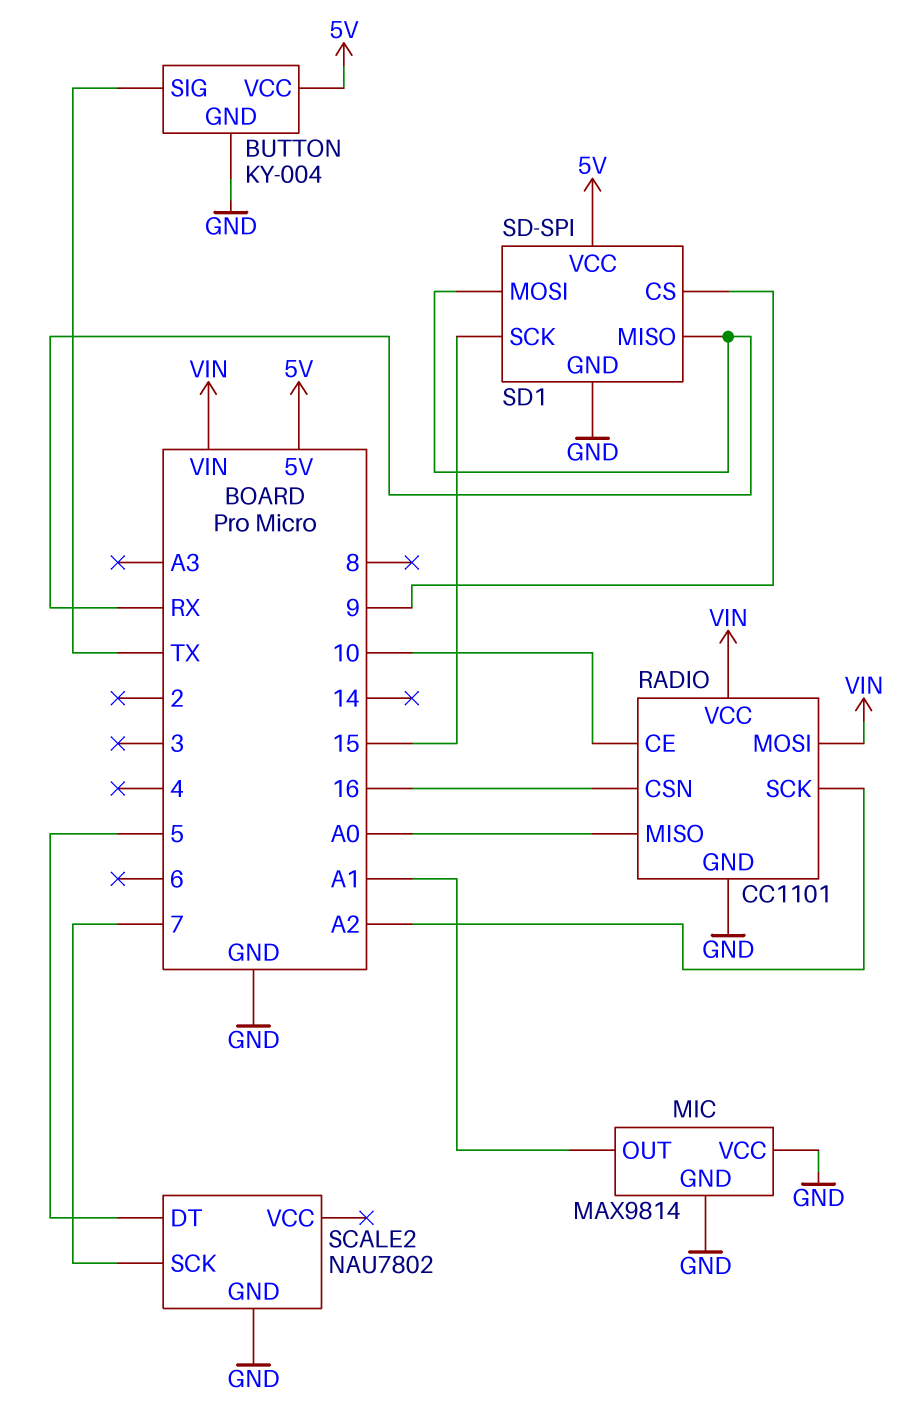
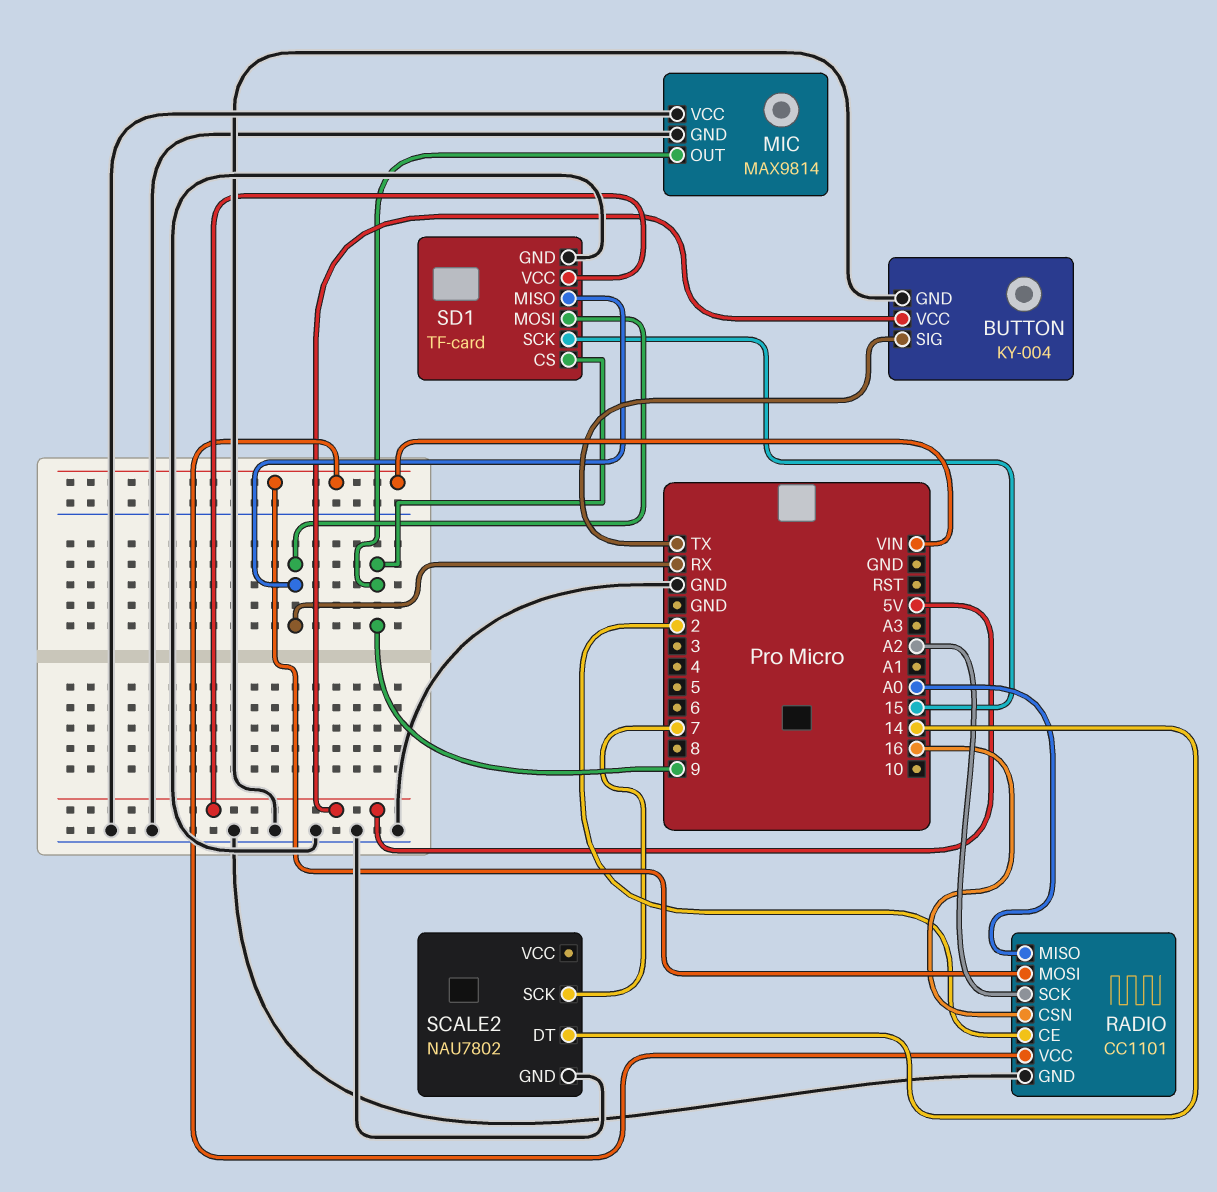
MIC pin OUT: A1 -> 9
RADIO pin CE: 10 -> 2
SCALE2 pin DT: 5 -> 14
SD1: SD-SPI -> TF-card

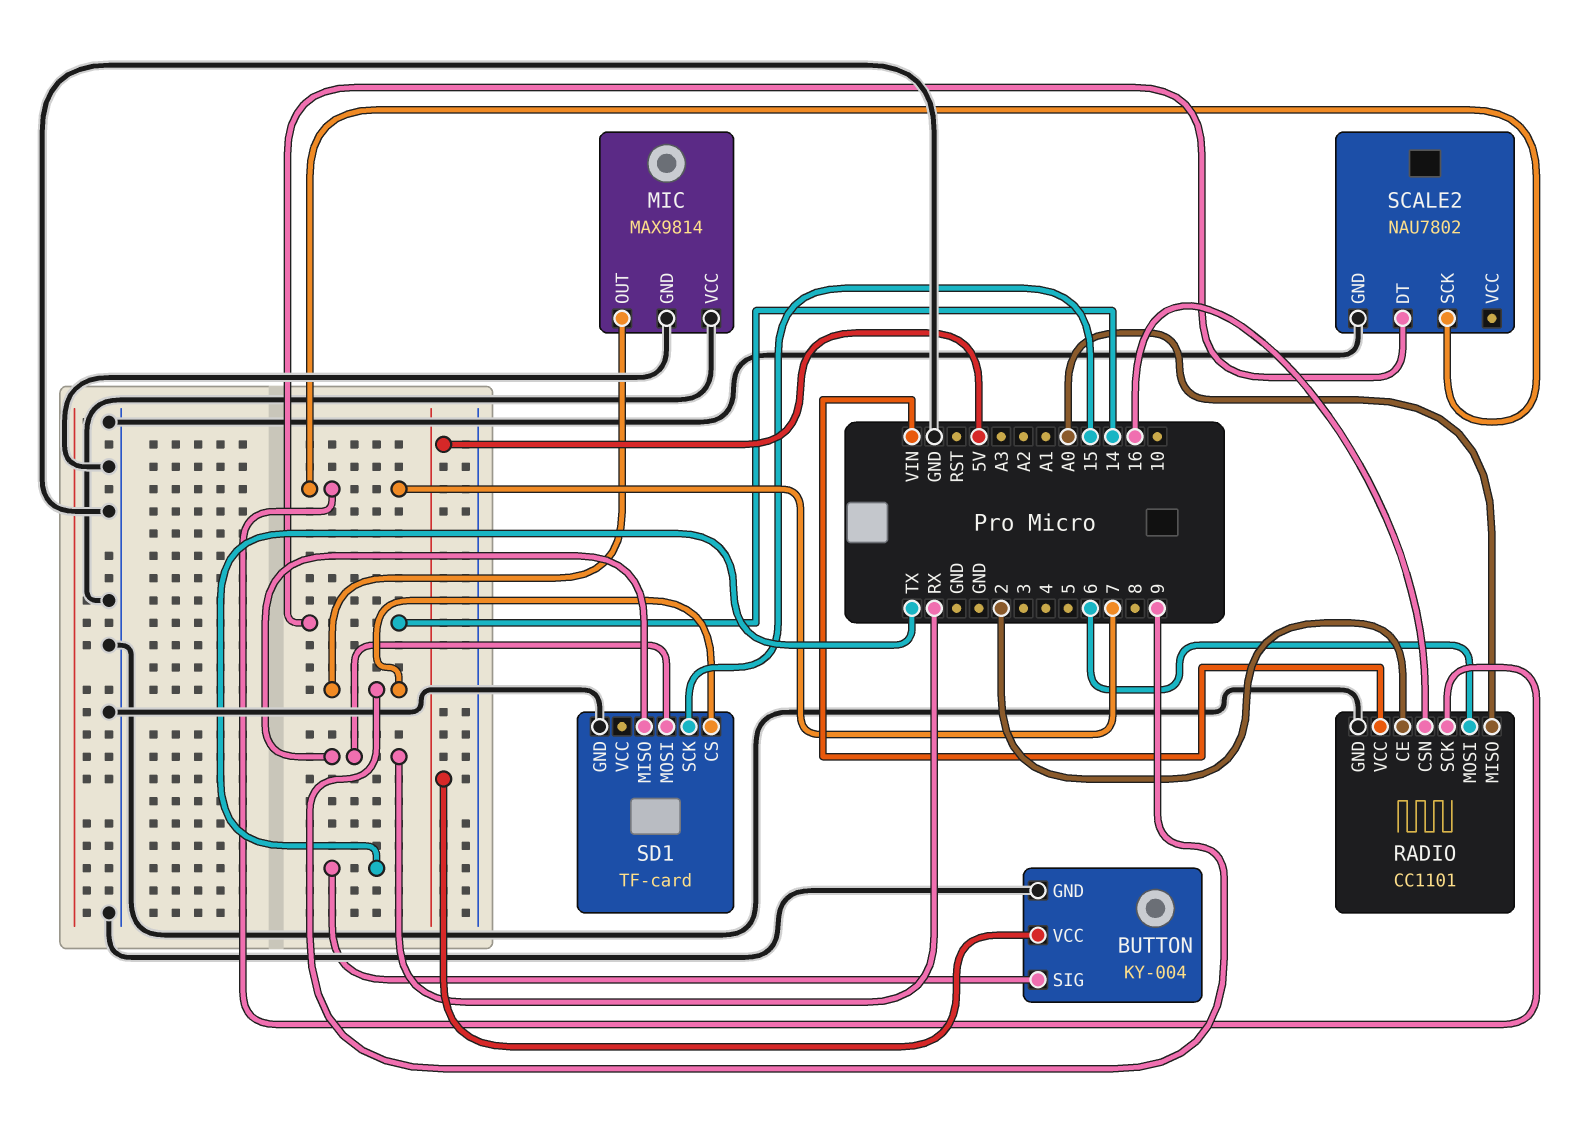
RADIO pin MOSI: VIN -> 6
RADIO pin SCK: A2 -> 7
SD1 pin VCC: 5V -> none

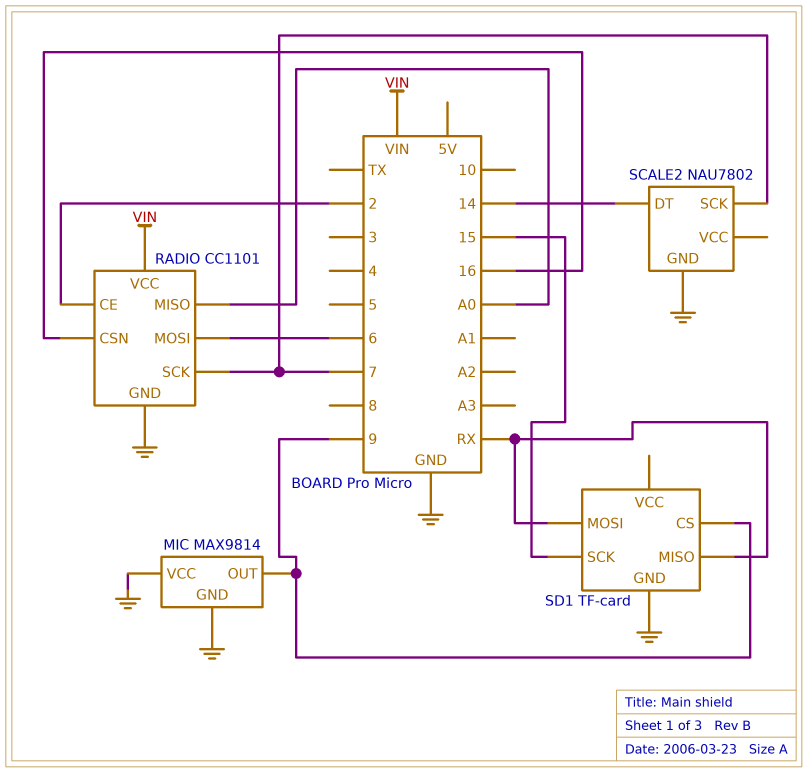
BUTTON: KY-004 -> none
BUTTON pin GND: GND -> none
BUTTON pin SIG: TX -> none
BUTTON pin VCC: 5V -> none

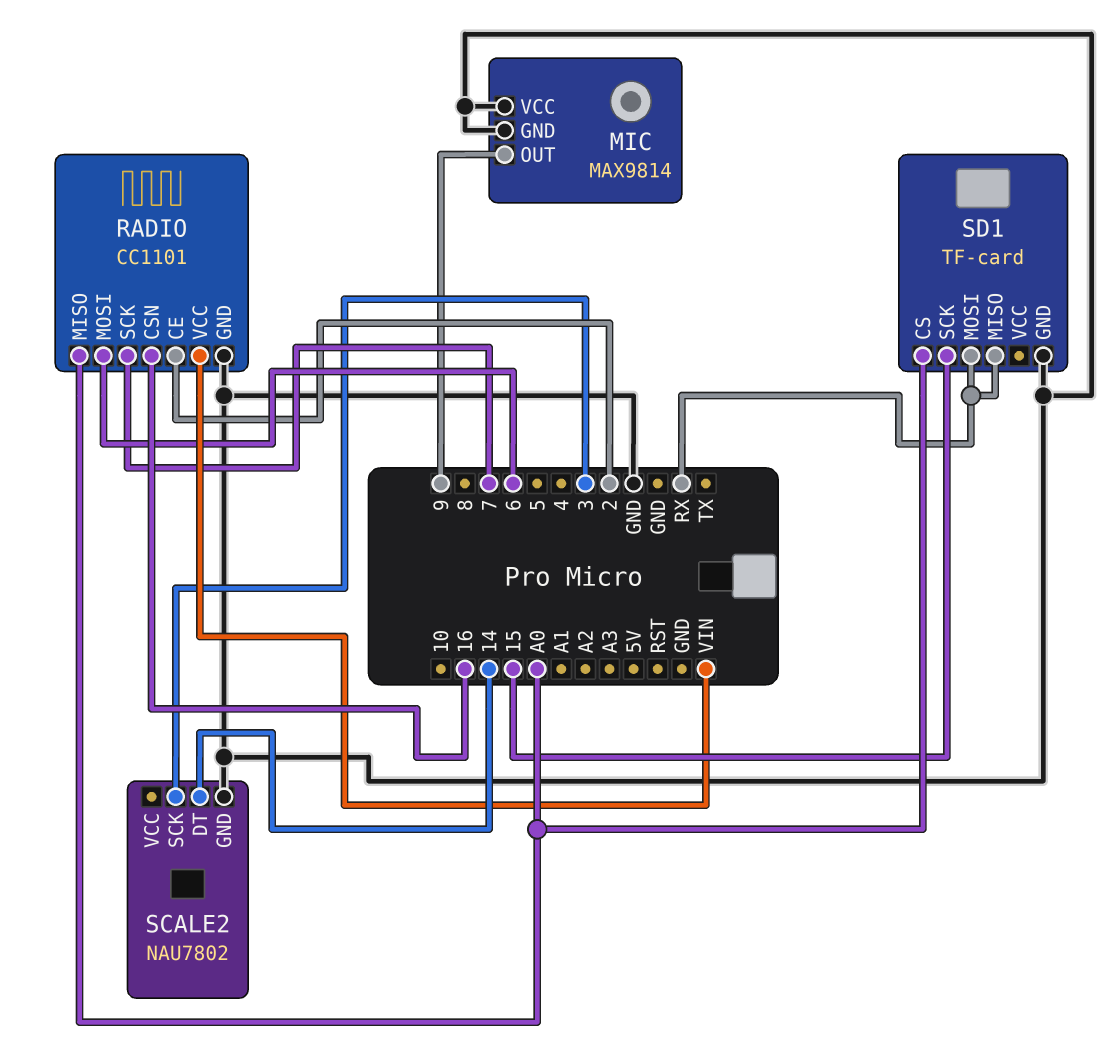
SCALE2 pin SCK: 7 -> 3
SD1 pin CS: 9 -> A0

